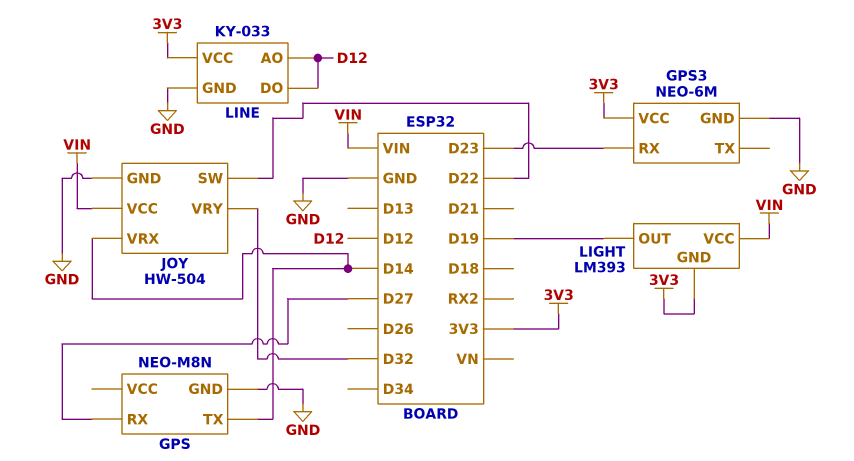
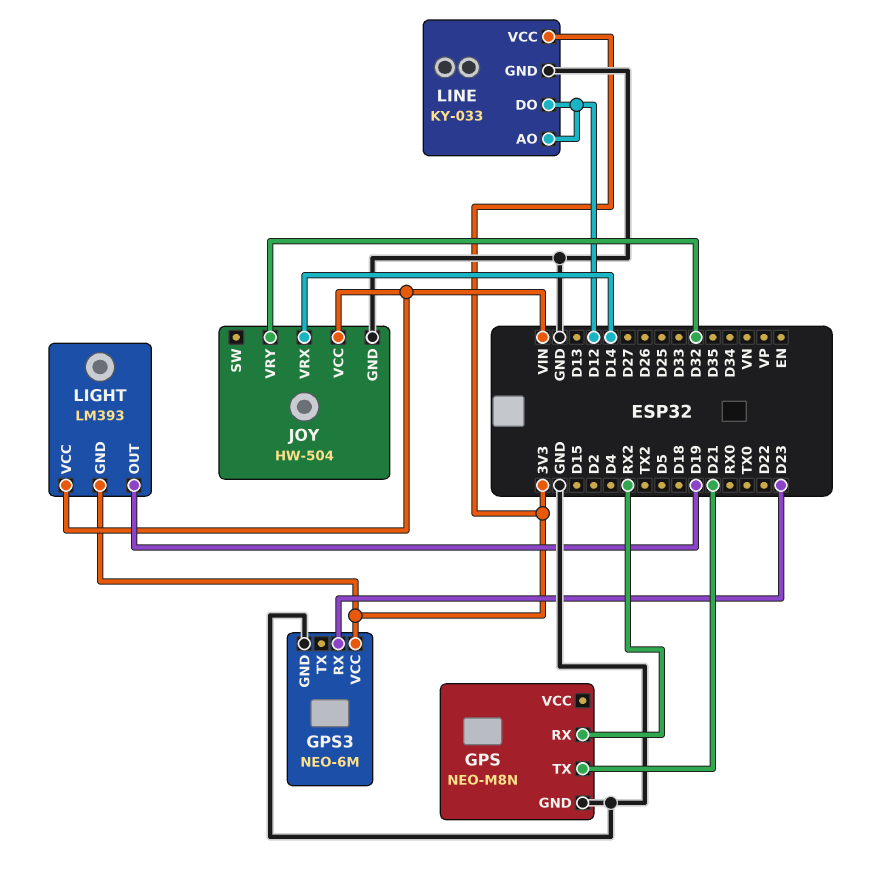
GPS pin RX: D27 -> RX2
GPS pin TX: D14 -> D21
JOY pin SW: D22 -> none

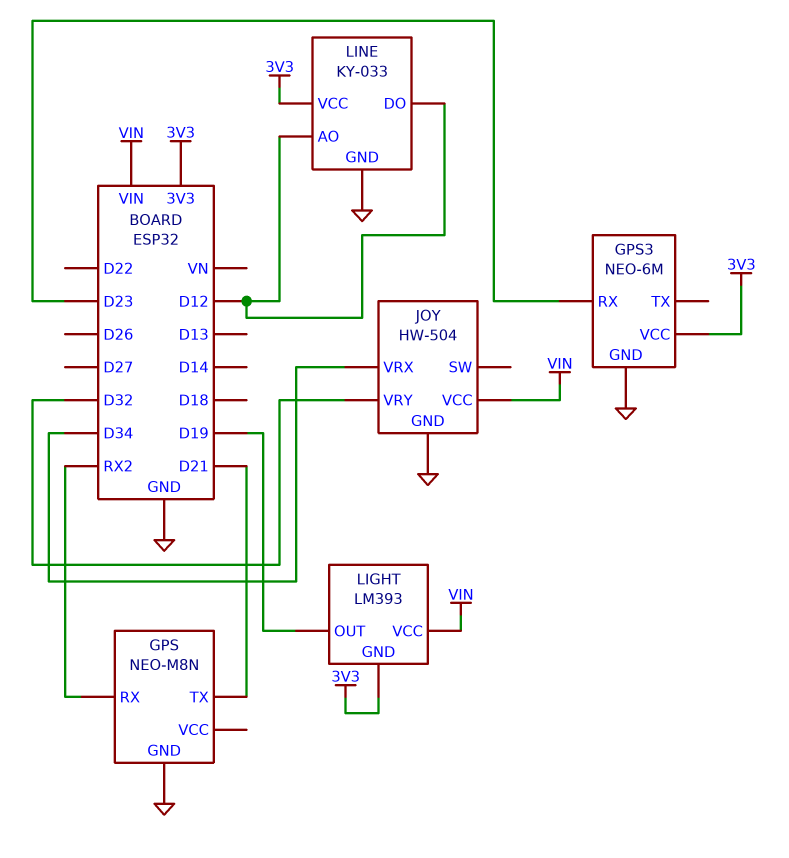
JOY pin VRX: D14 -> D34

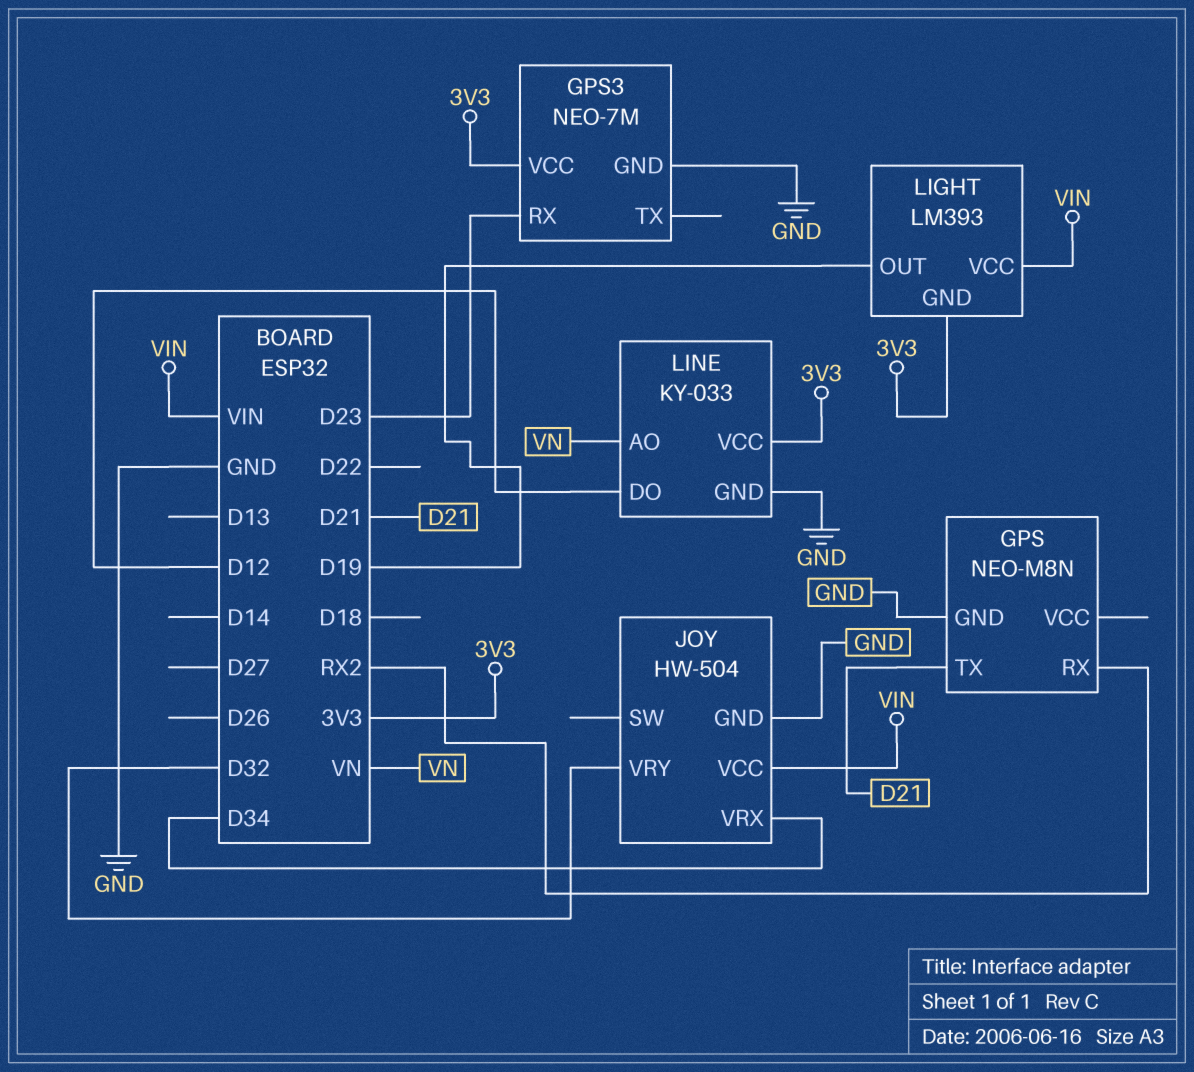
GPS3: NEO-6M -> NEO-7M
LINE pin AO: D12 -> VN

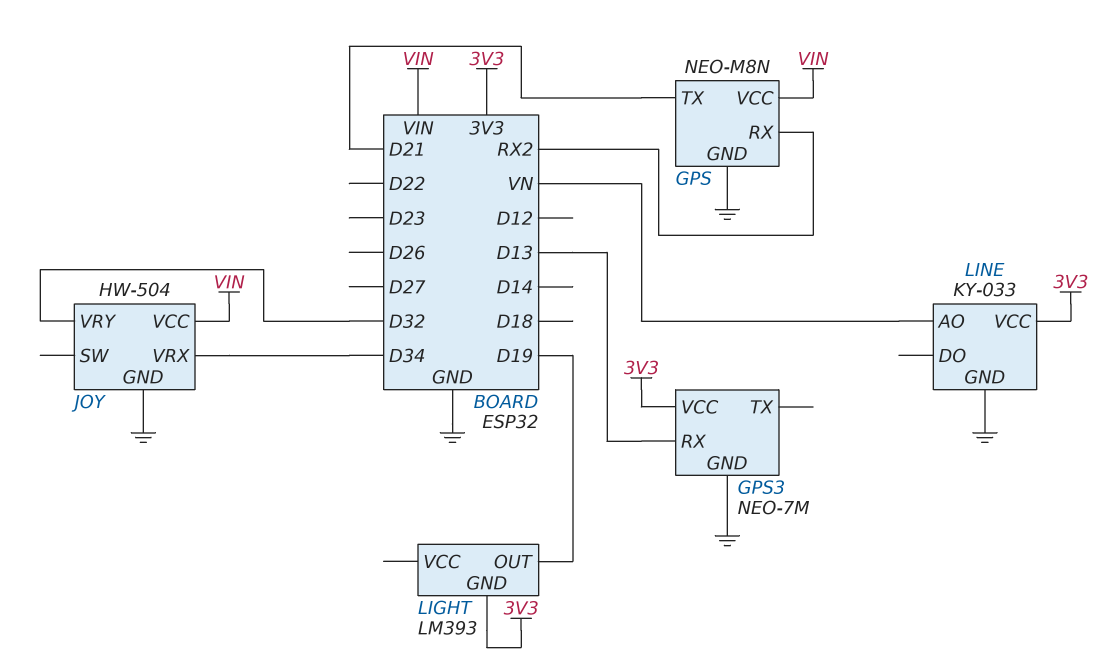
GPS pin VCC: none -> VIN
GPS3 pin RX: D23 -> D13
LIGHT pin VCC: VIN -> none
LINE pin DO: D12 -> none

